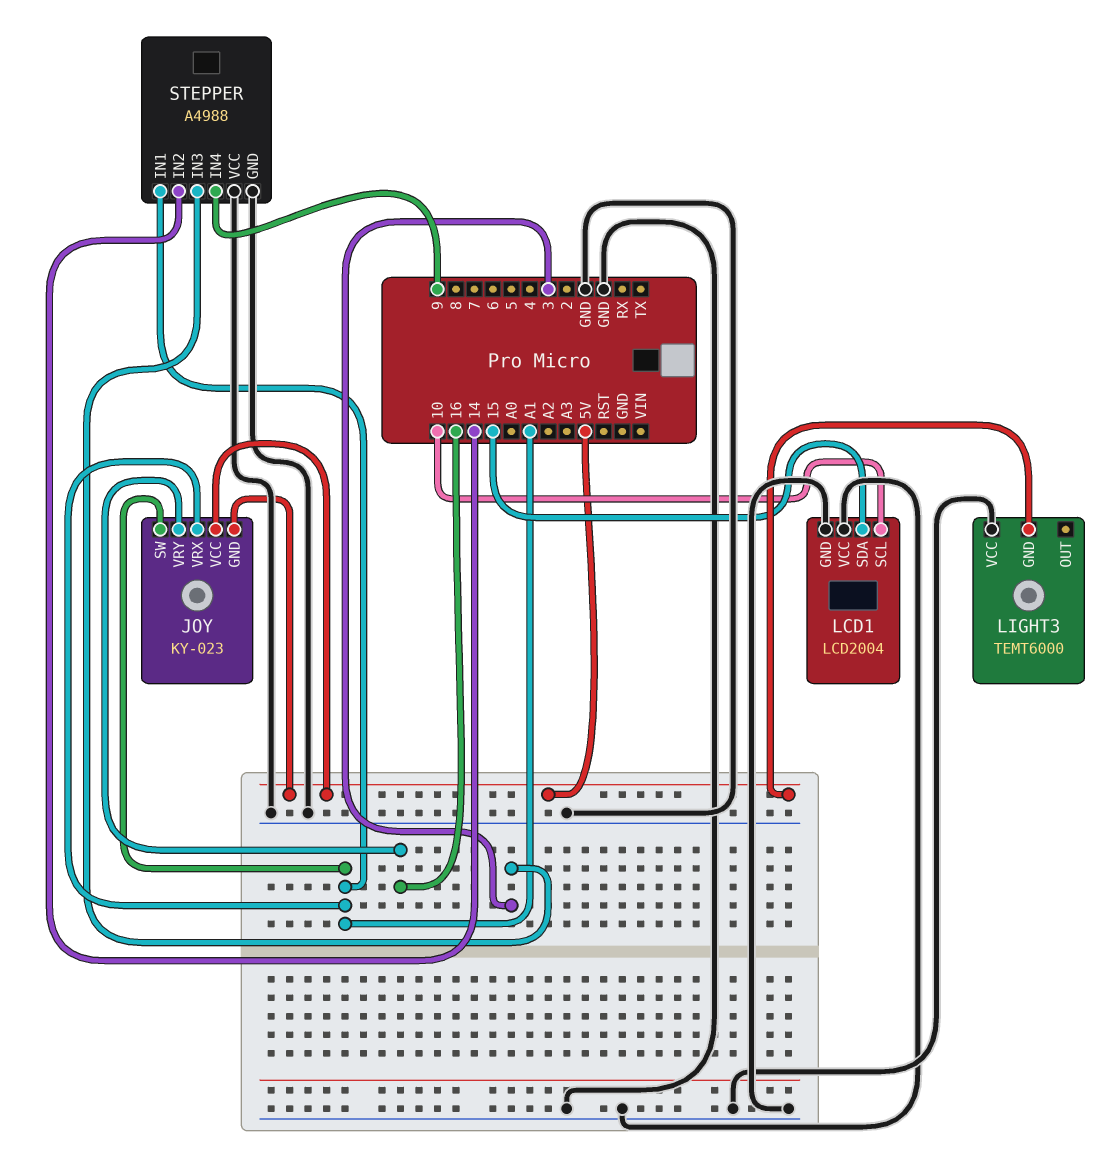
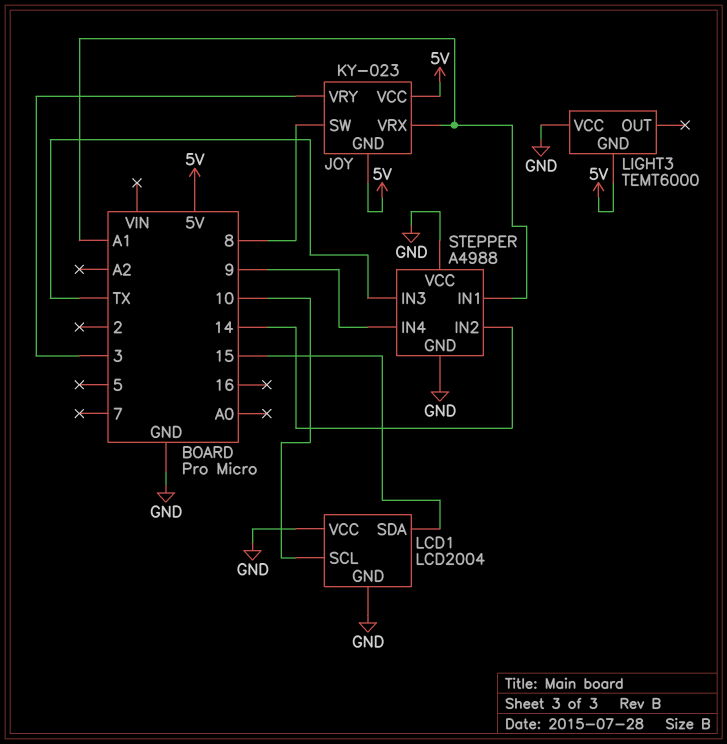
JOY pin SW: A1 -> 8
JOY pin VRY: 16 -> 3
STEPPER pin IN3: 3 -> TX

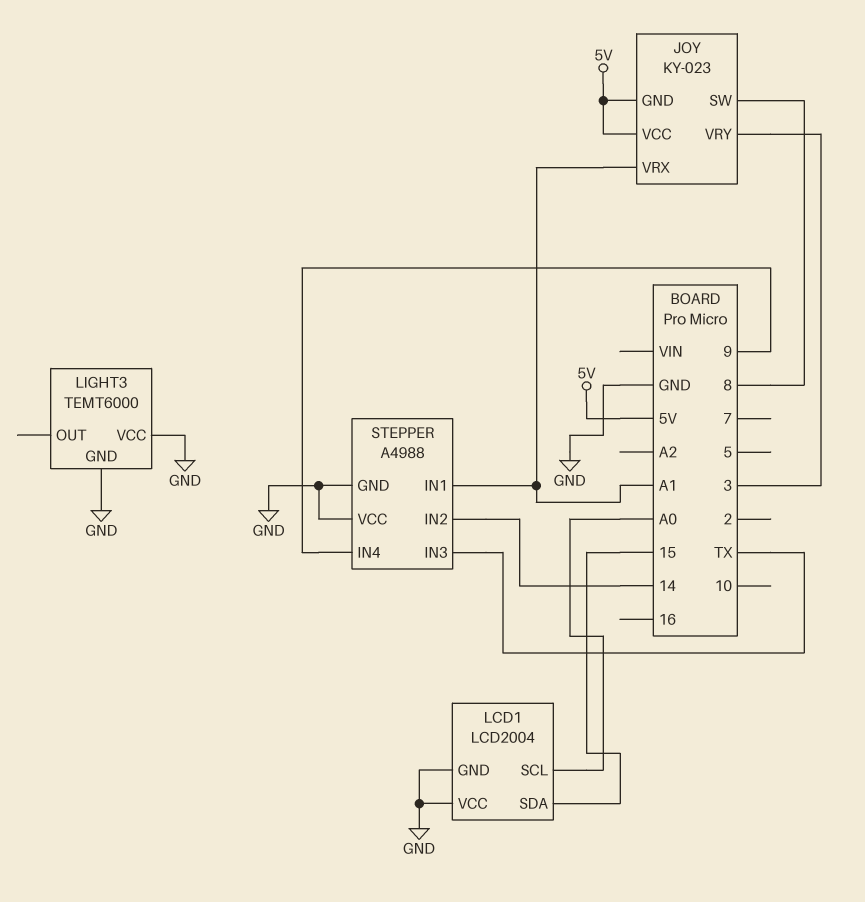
LCD1 pin SCL: 10 -> A0
LIGHT3 pin GND: 5V -> GND

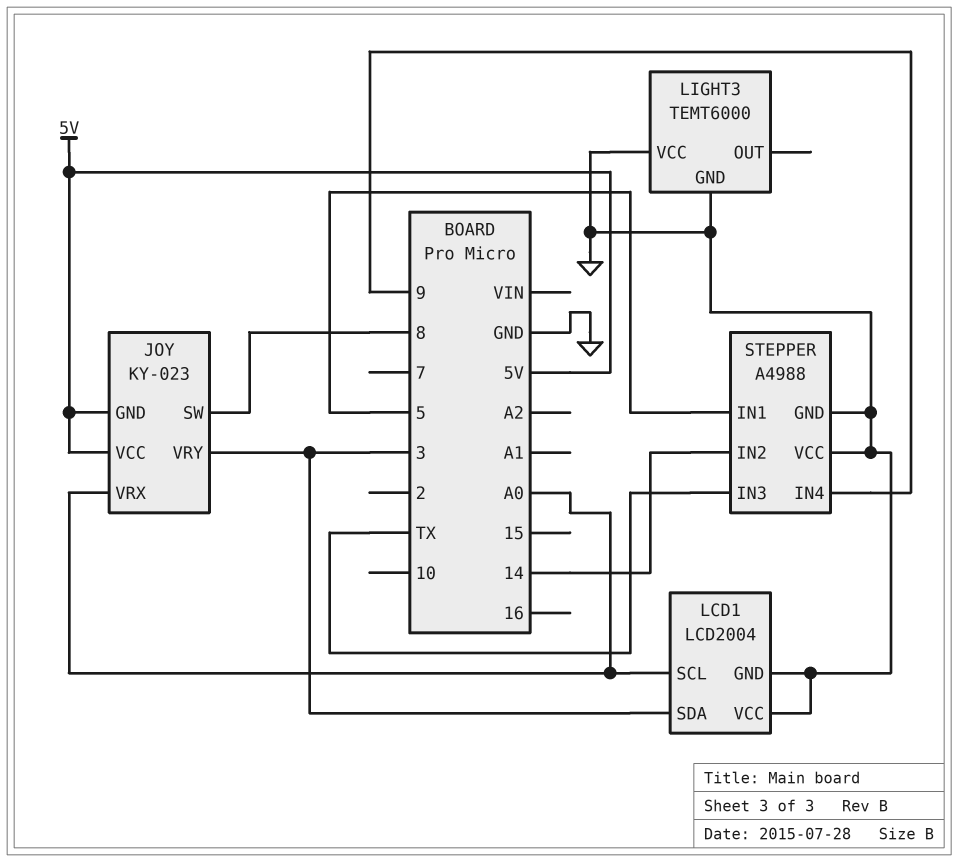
JOY pin VRX: A1 -> A0
LCD1 pin SDA: 15 -> 3
STEPPER pin IN1: A1 -> 5

